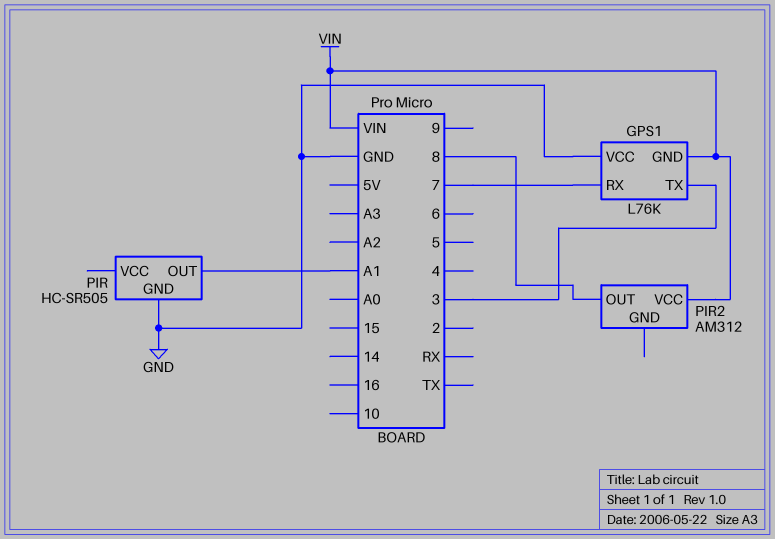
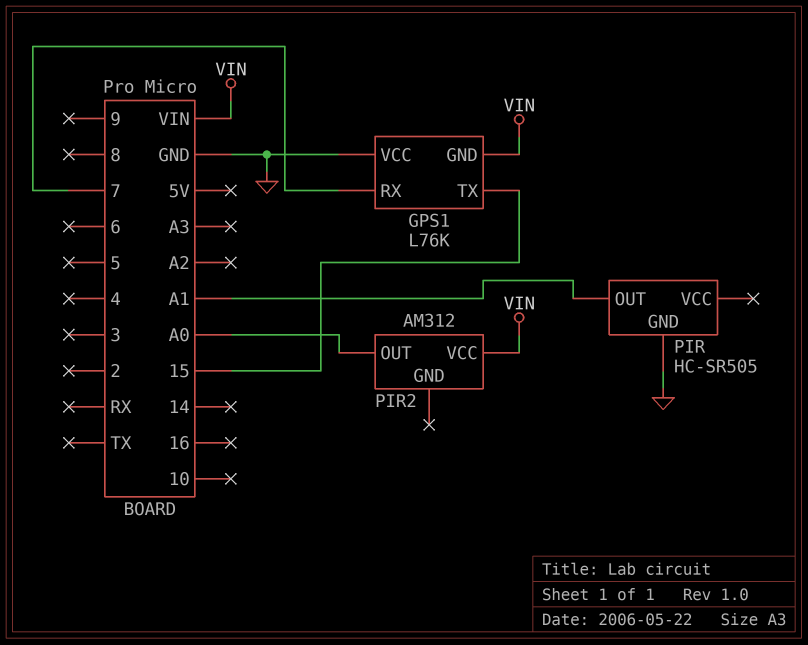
GPS1 pin TX: 3 -> 15
PIR2 pin OUT: 8 -> A0

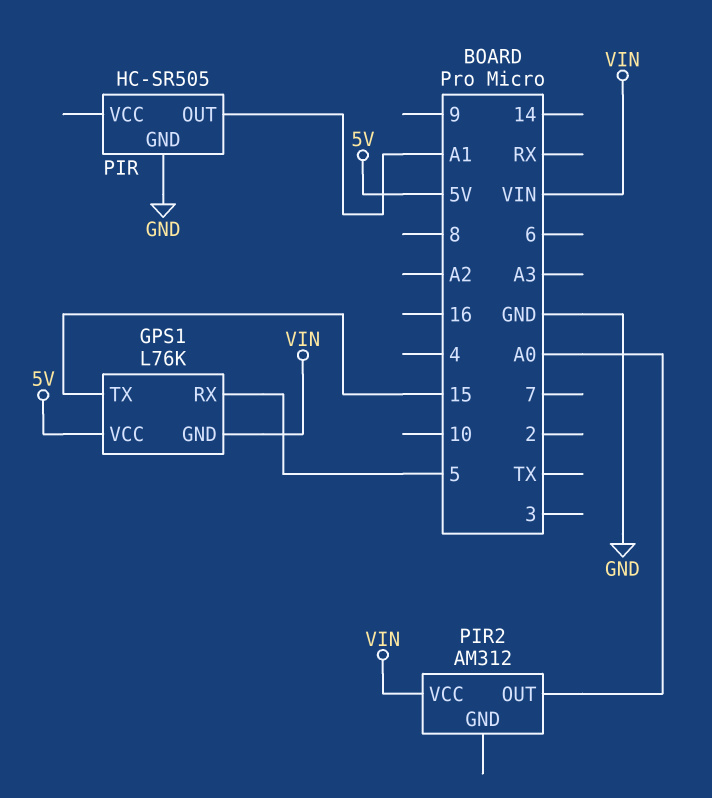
GPS1 pin RX: 7 -> 5
GPS1 pin VCC: GND -> 5V

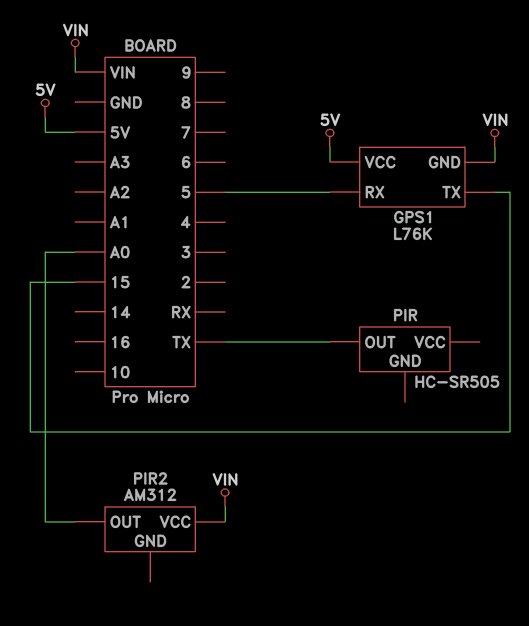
PIR pin GND: GND -> none
PIR pin OUT: A1 -> TX

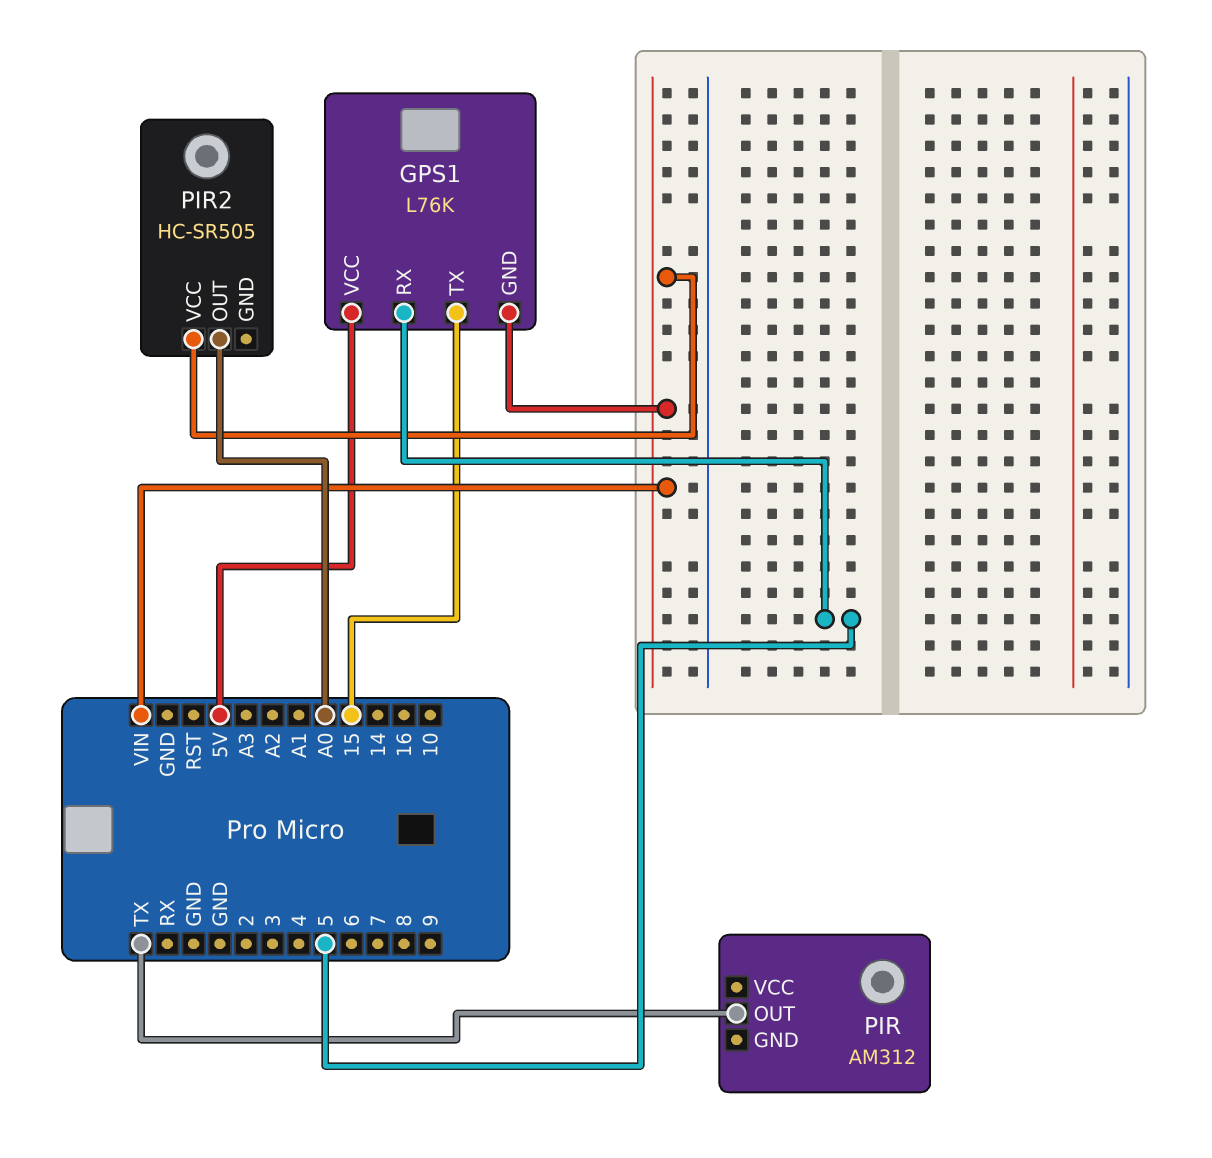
PIR: HC-SR505 -> AM312
PIR2: AM312 -> HC-SR505

